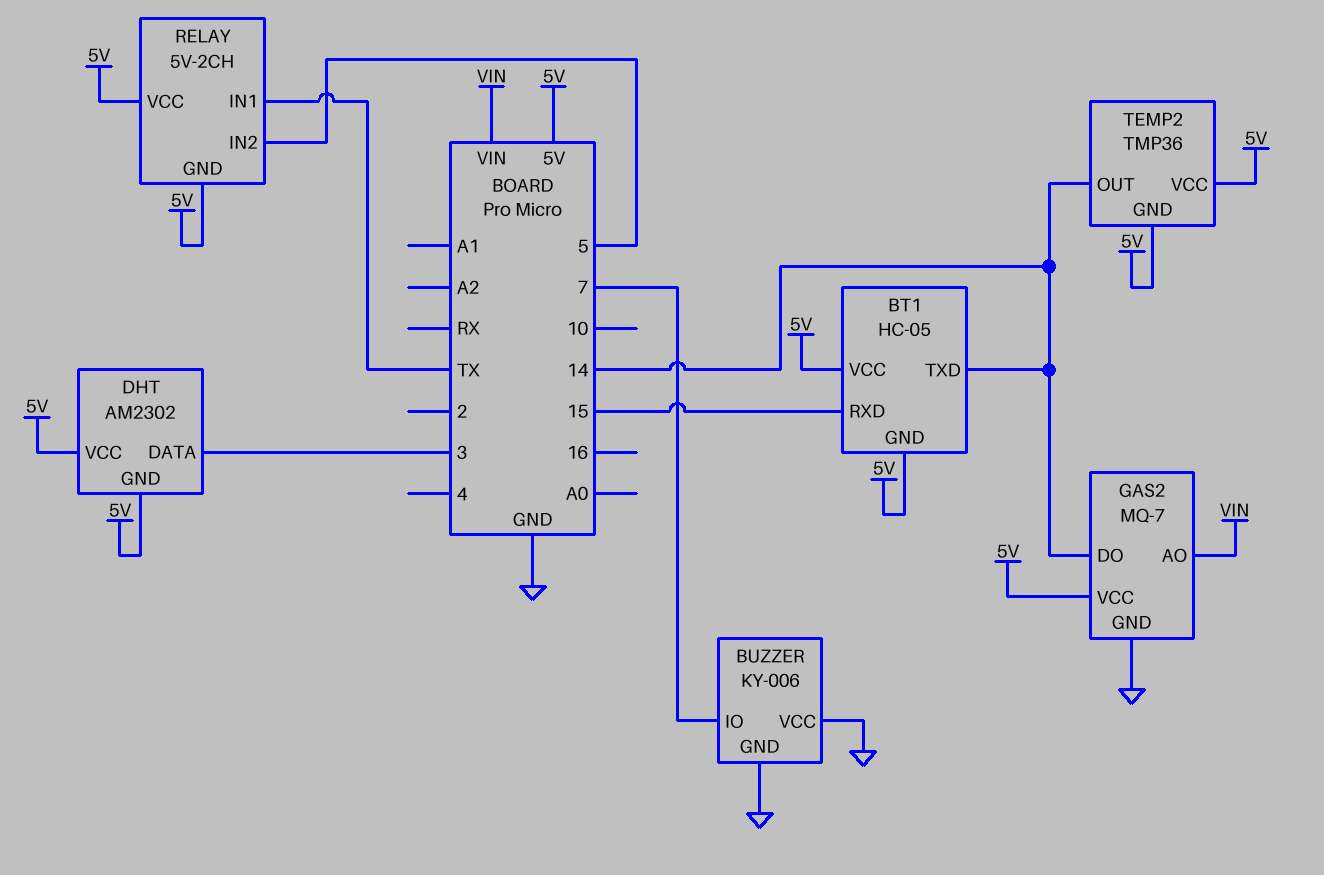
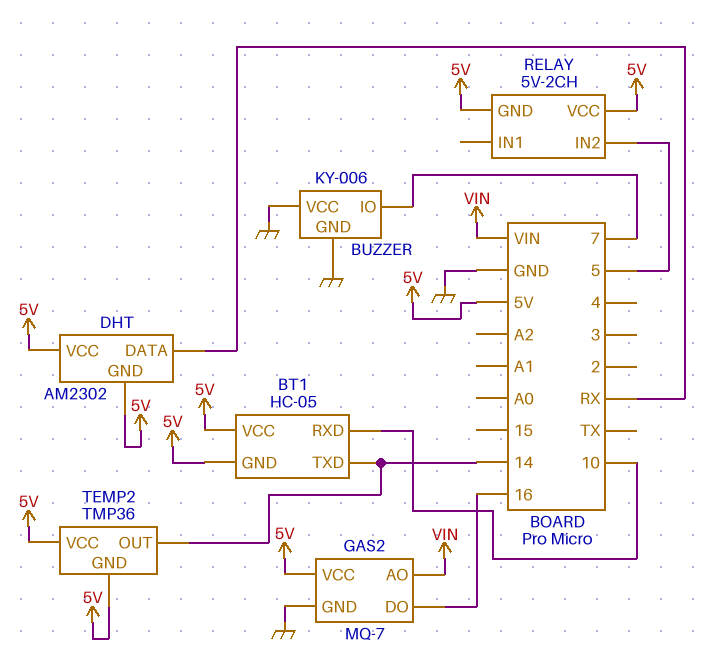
BT1 pin RXD: 15 -> 10
DHT pin DATA: 3 -> RX
GAS2 pin DO: 14 -> 16
RELAY pin IN1: TX -> none

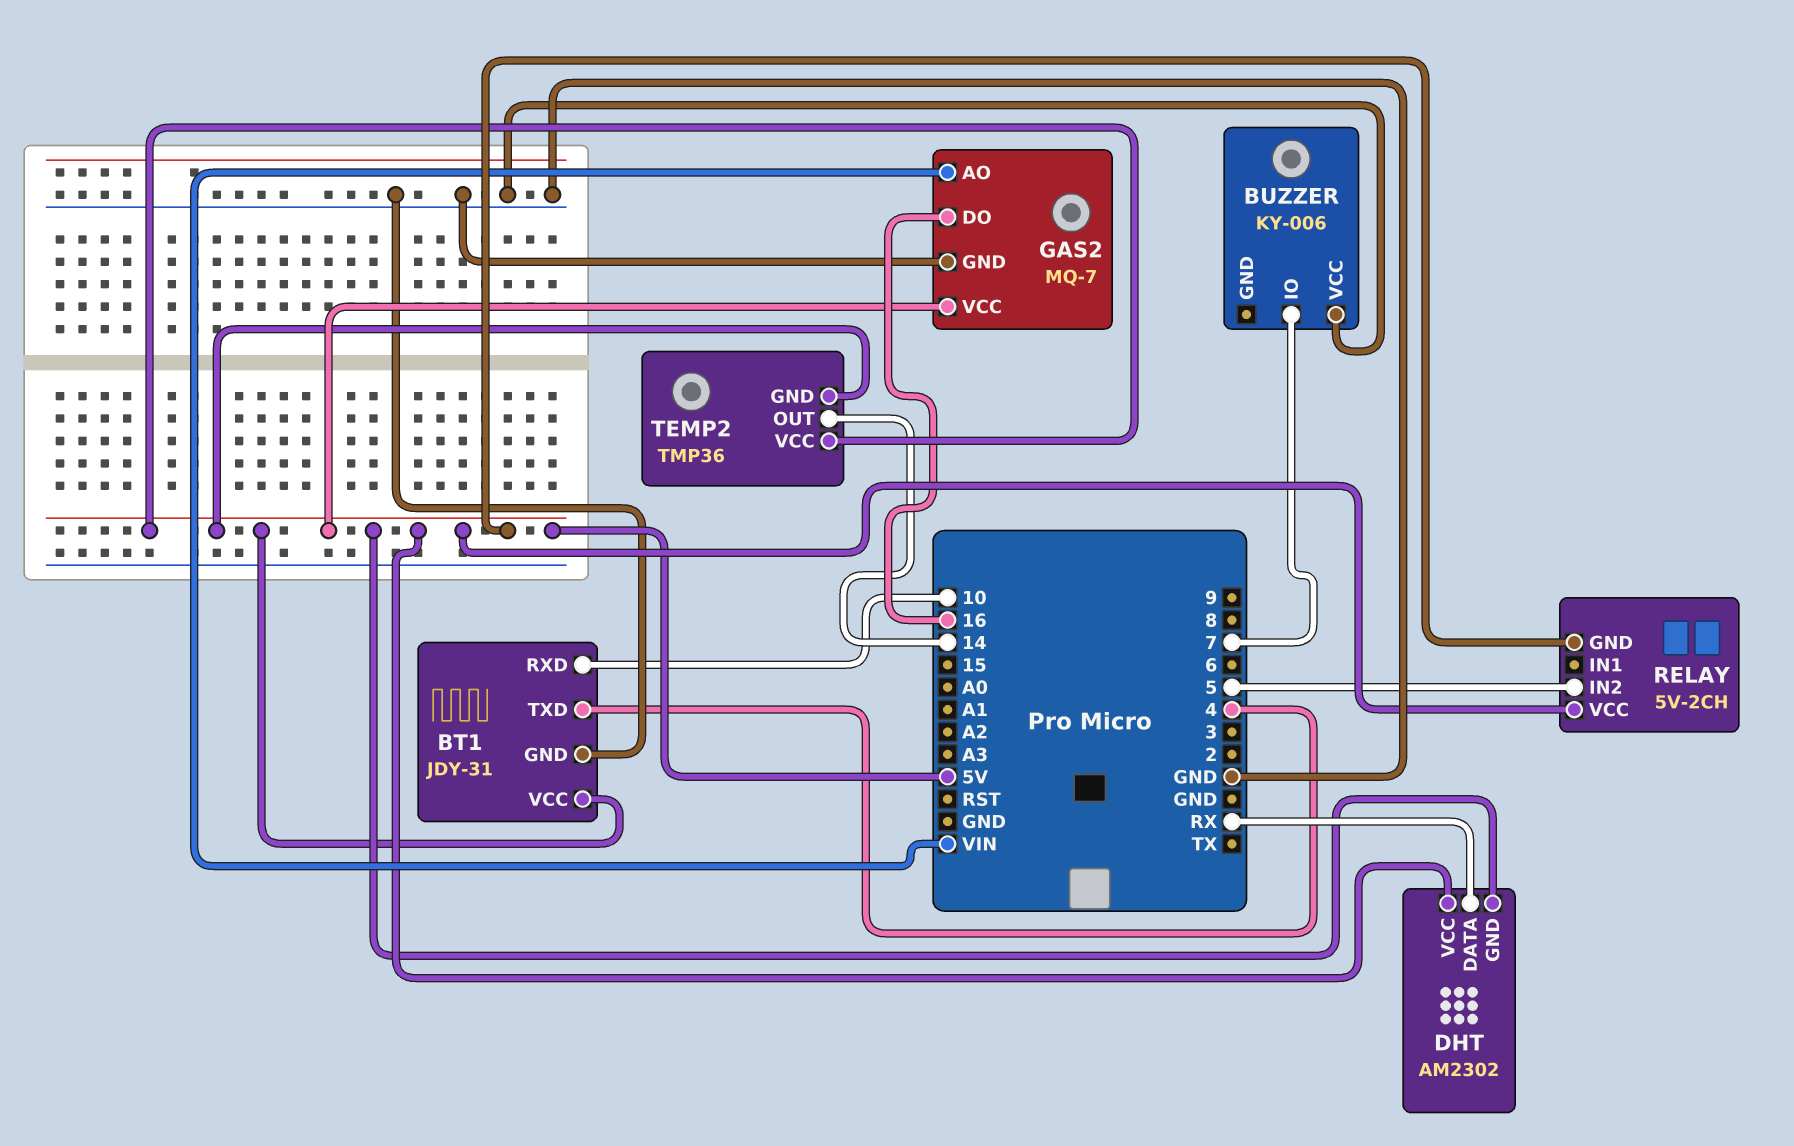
BT1: HC-05 -> JDY-31
BT1 pin GND: 5V -> GND
BT1 pin TXD: 14 -> 4
BUZZER pin GND: GND -> none

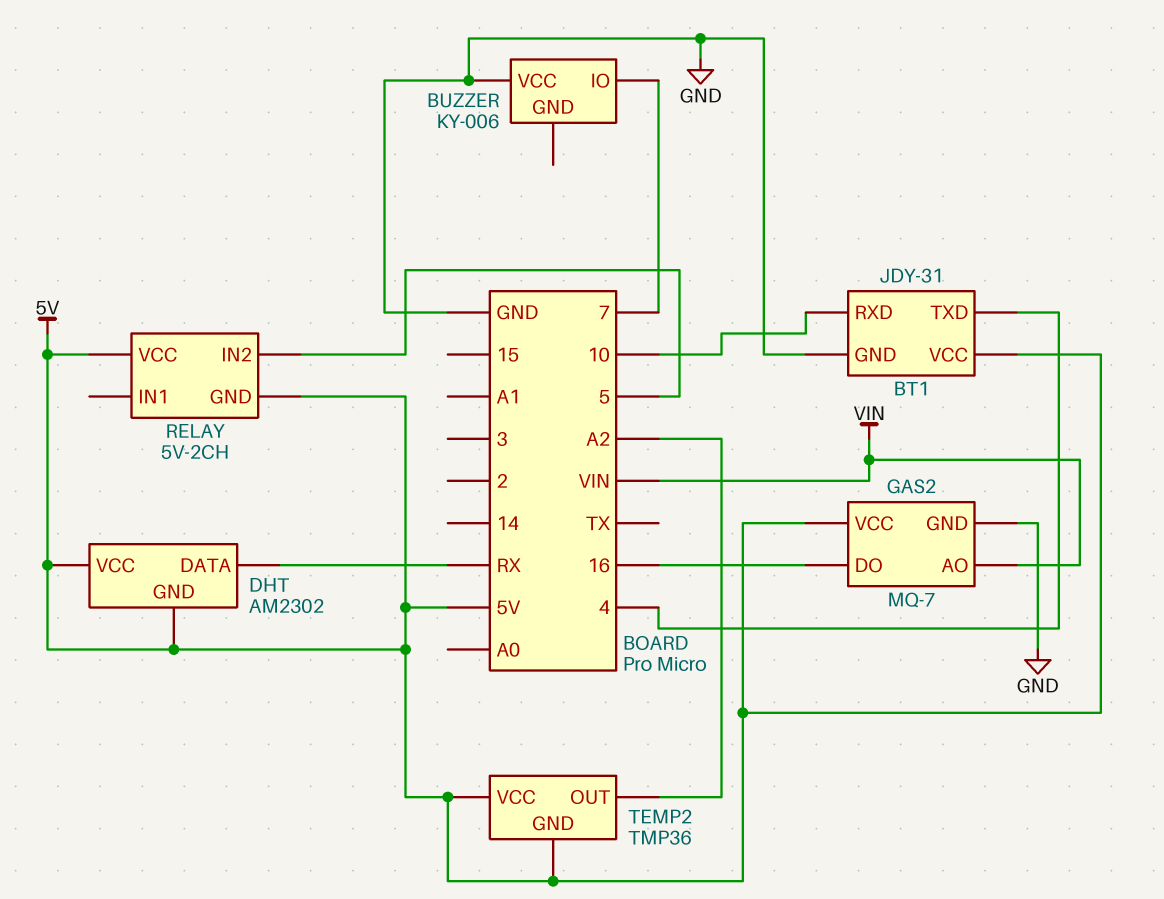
TEMP2 pin OUT: 14 -> A2

